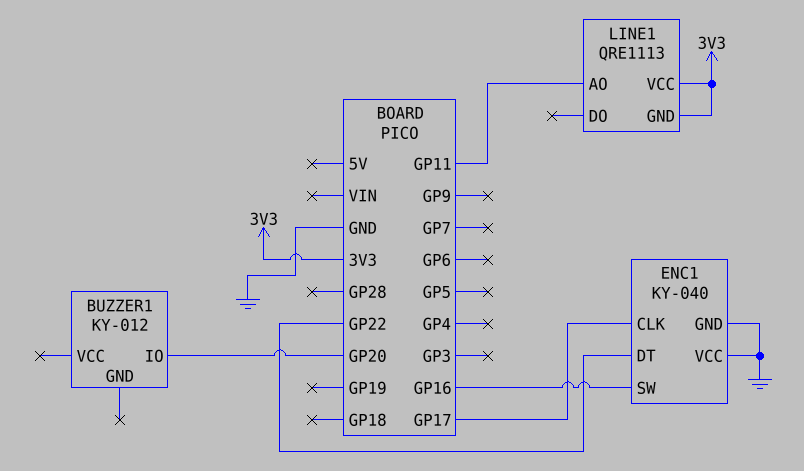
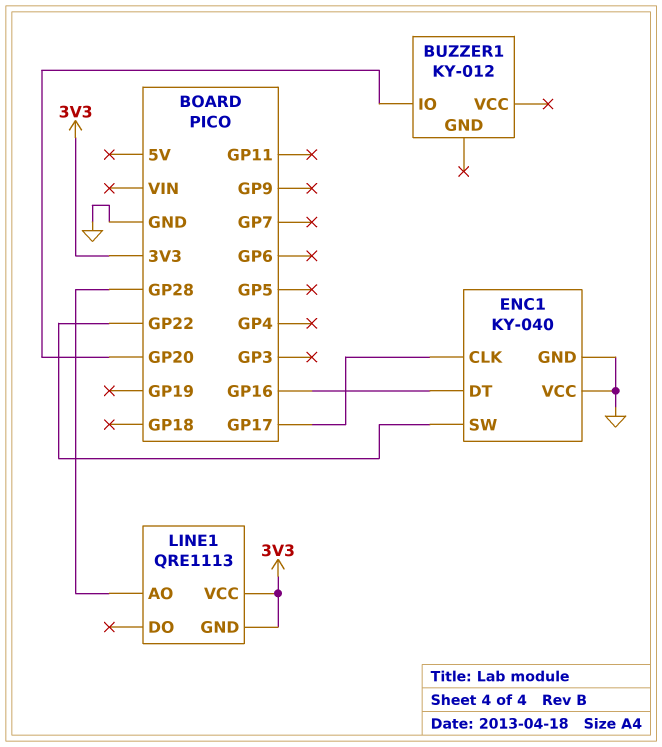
ENC1 pin DT: GP22 -> GP16
ENC1 pin SW: GP16 -> GP22
LINE1 pin AO: GP11 -> GP28

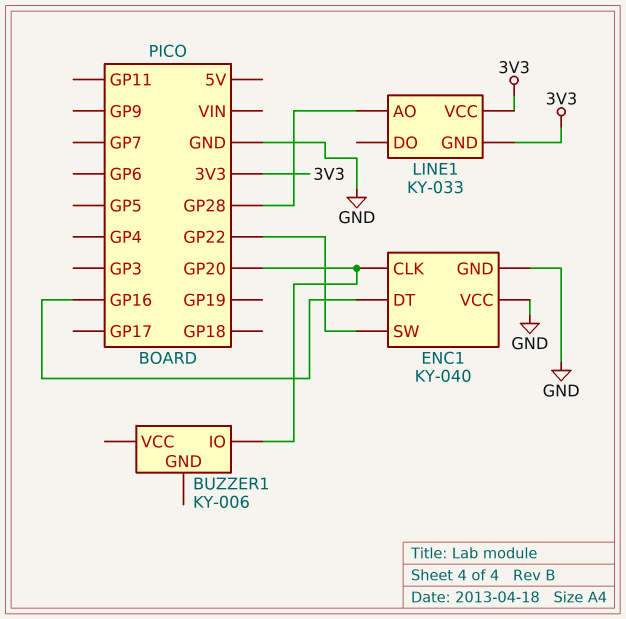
BUZZER1: KY-012 -> KY-006
ENC1 pin CLK: GP17 -> GP20
LINE1: QRE1113 -> KY-033

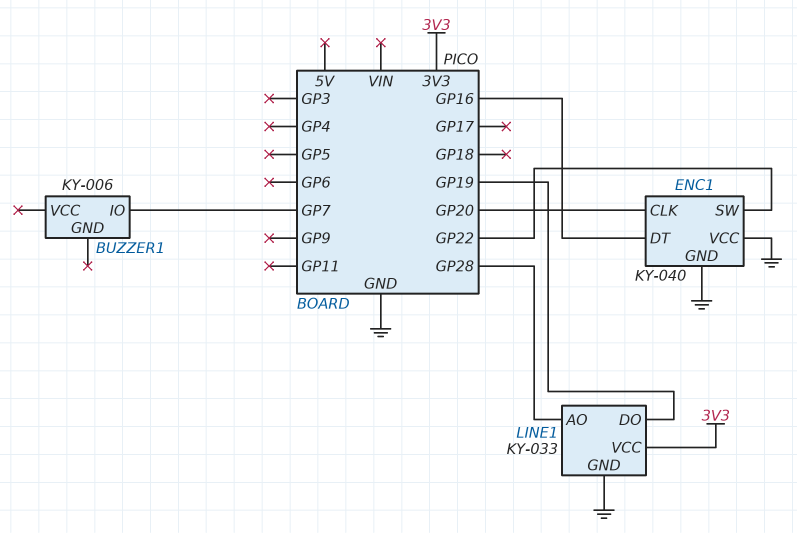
BUZZER1 pin IO: GP20 -> GP7
LINE1 pin DO: none -> GP19
LINE1 pin GND: 3V3 -> GND

